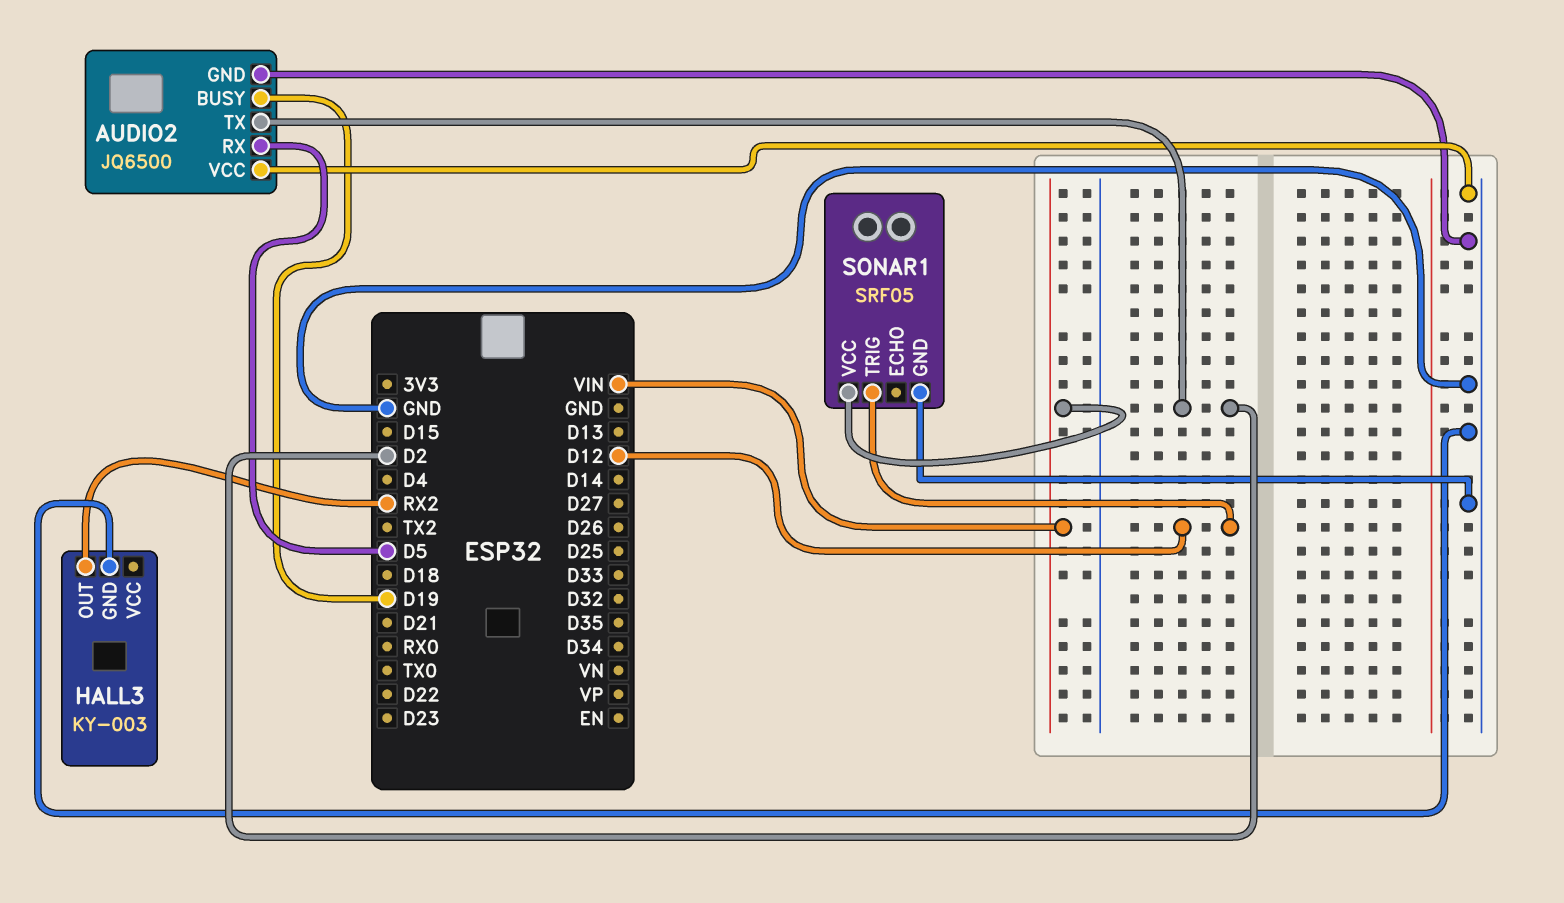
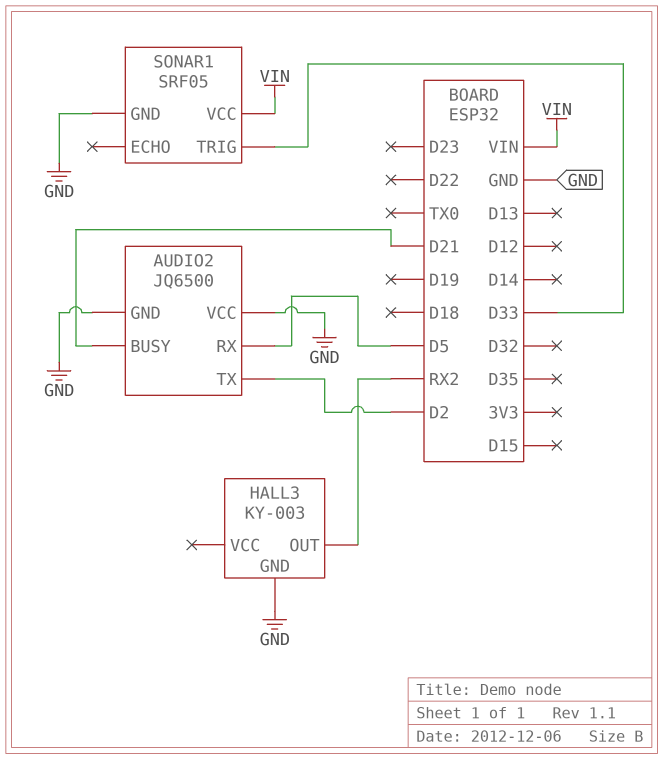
AUDIO2 pin BUSY: D19 -> D21
SONAR1 pin TRIG: D12 -> D33

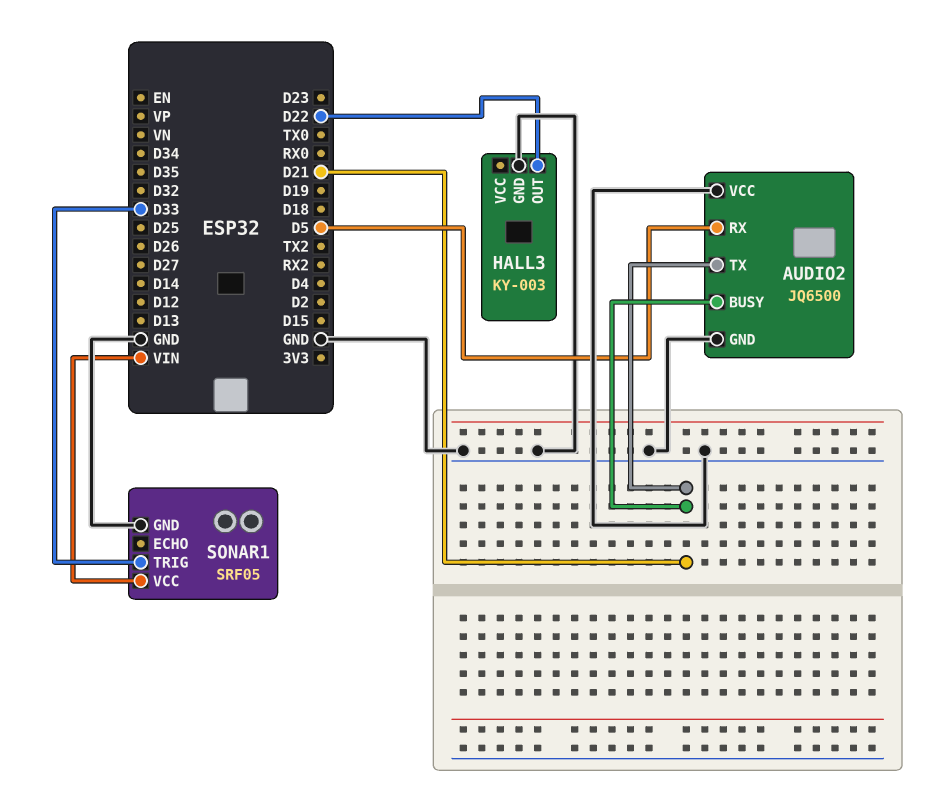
AUDIO2 pin TX: D2 -> D21
HALL3 pin OUT: RX2 -> D22

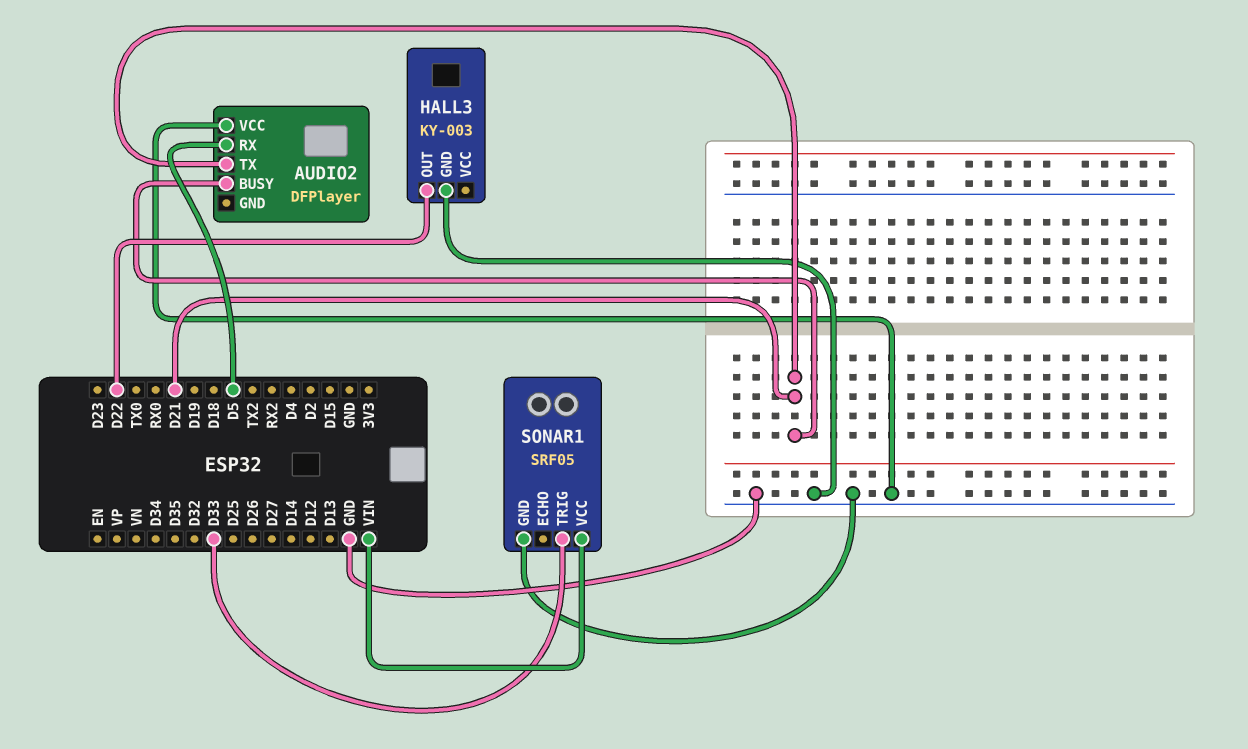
AUDIO2: JQ6500 -> DFPlayer
AUDIO2 pin GND: GND -> none

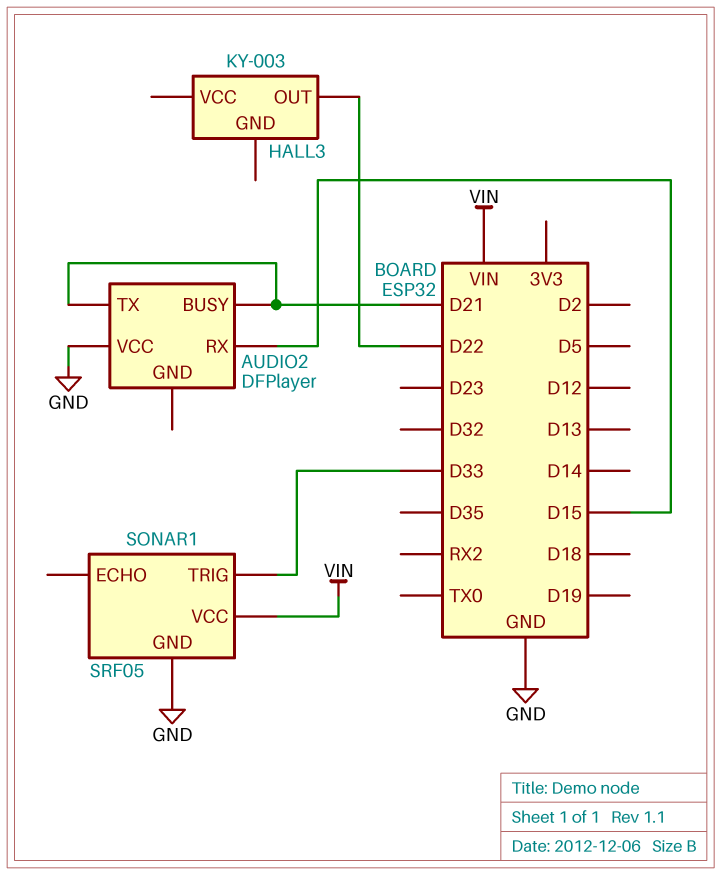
AUDIO2 pin RX: D5 -> D15
HALL3 pin GND: GND -> none

